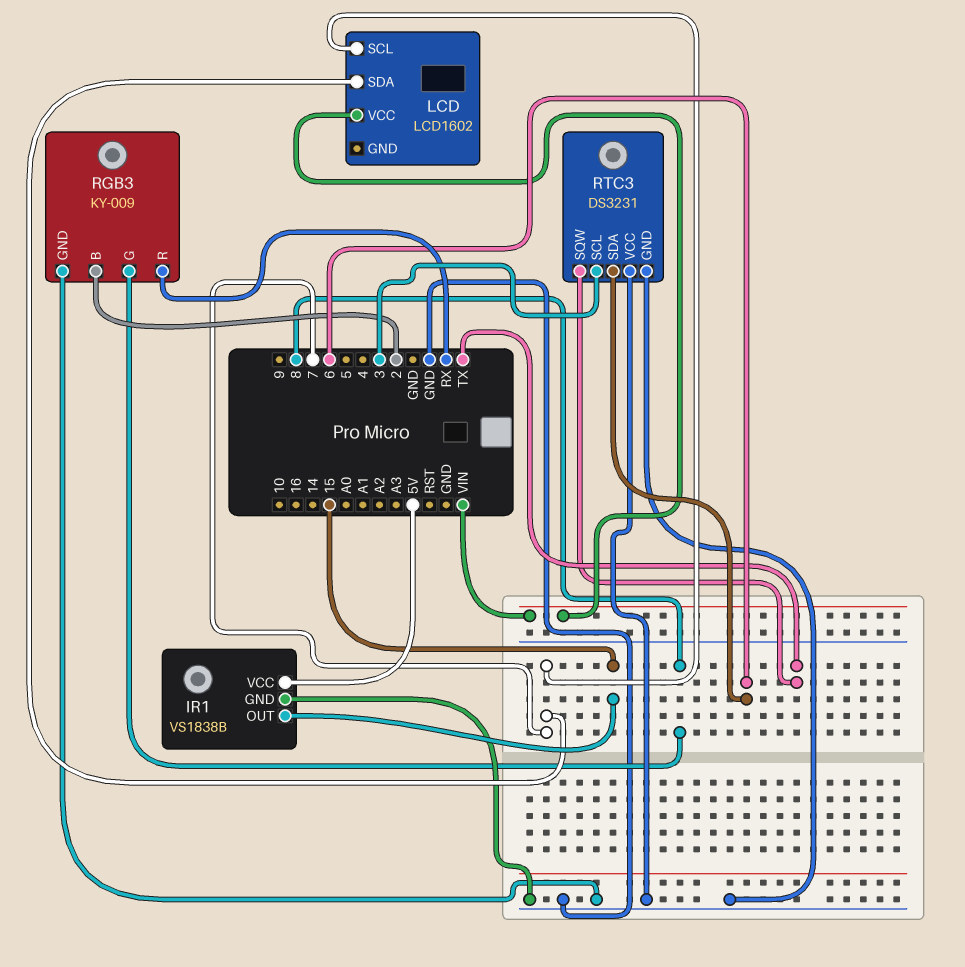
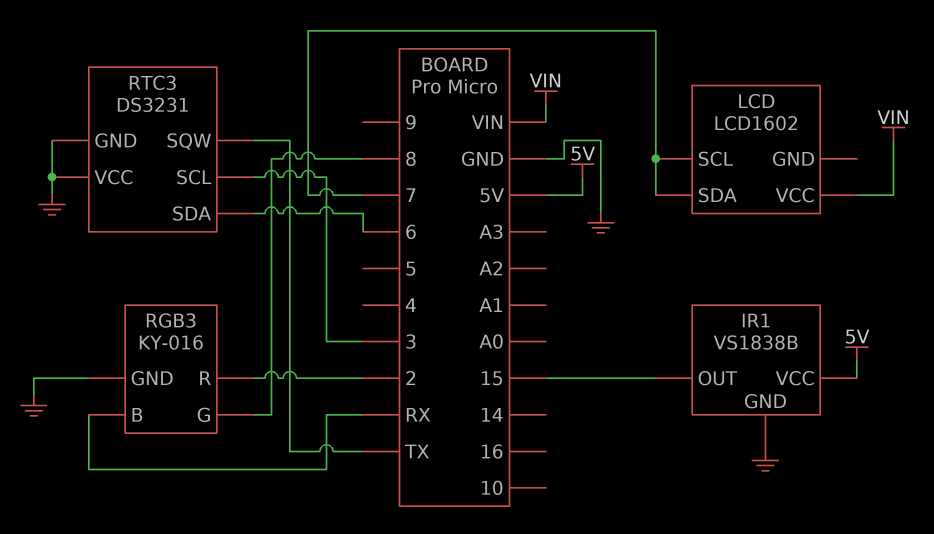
RGB3: KY-009 -> KY-016
RGB3 pin B: 2 -> RX
RGB3 pin R: RX -> 2

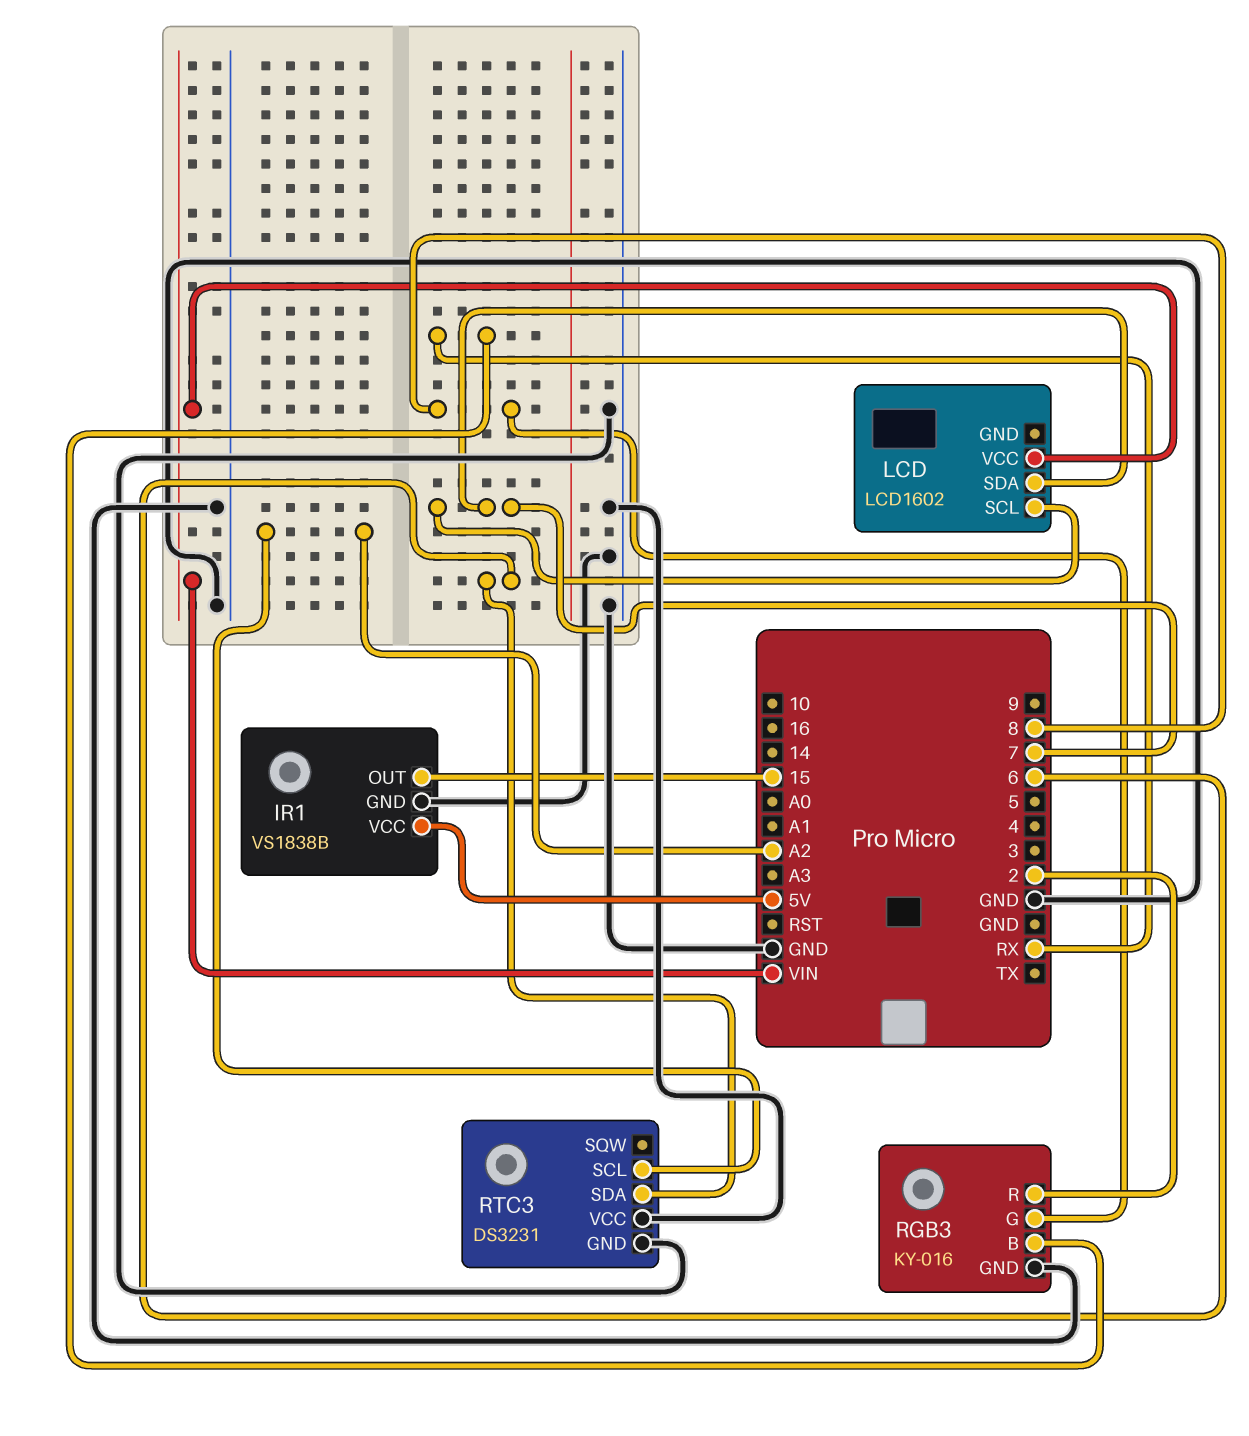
RTC3 pin SCL: 3 -> A2
RTC3 pin SQW: TX -> none

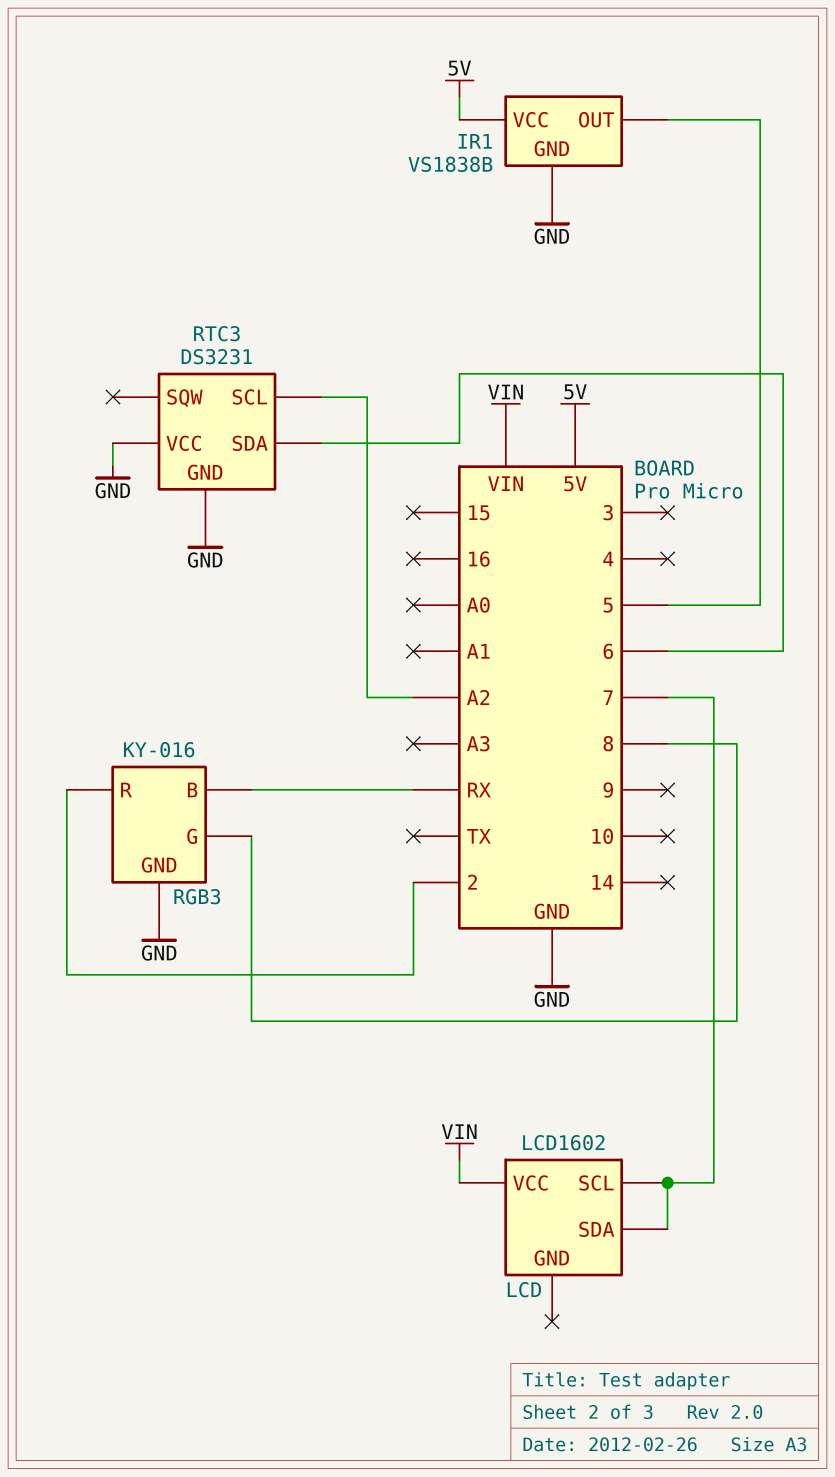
IR1 pin OUT: 15 -> 5

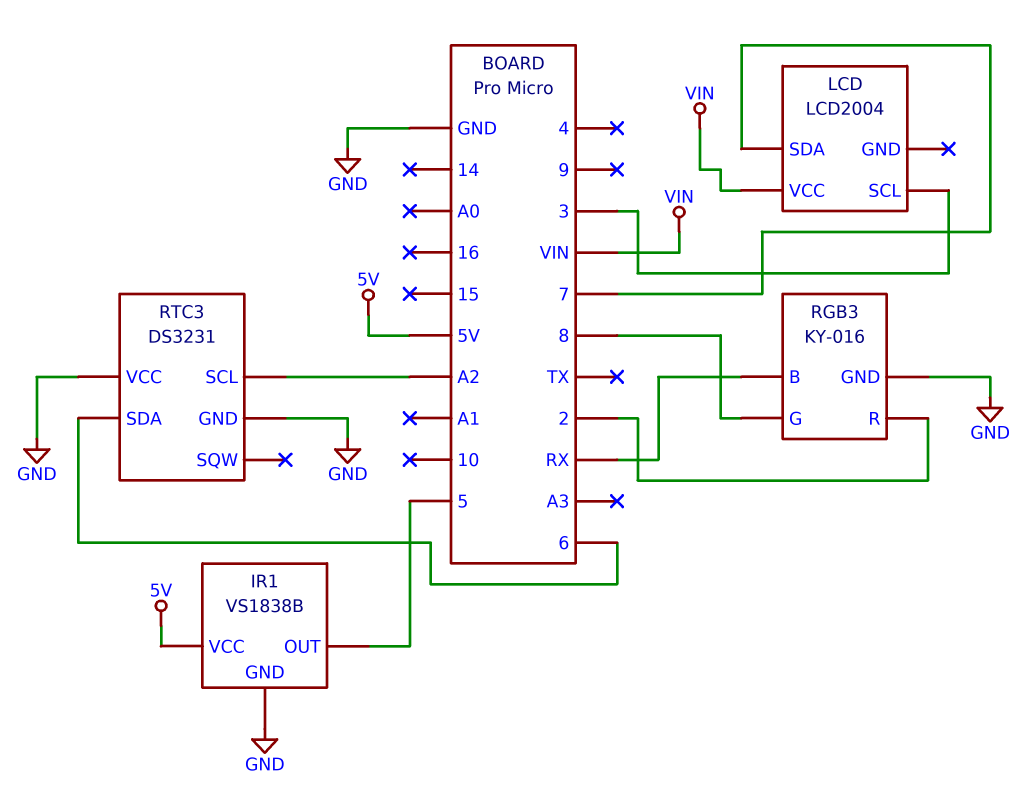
LCD: LCD1602 -> LCD2004
LCD pin SCL: 7 -> 3

